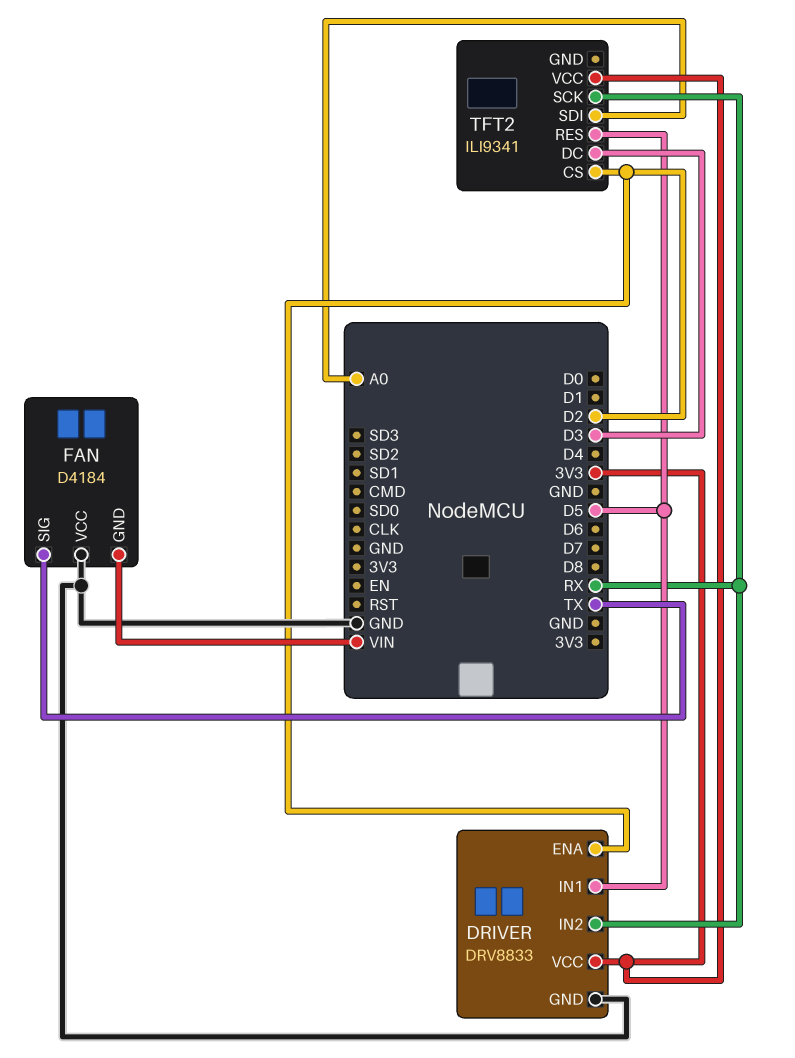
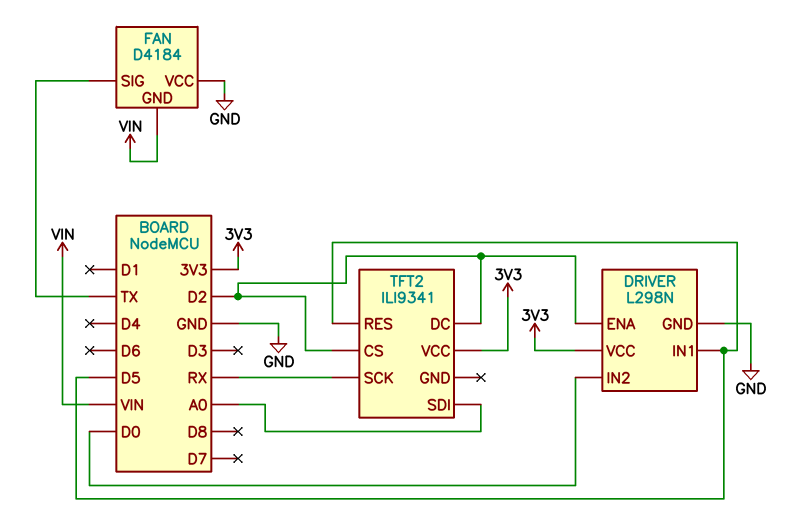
DRIVER: DRV8833 -> L298N
DRIVER pin IN2: RX -> D0
TFT2 pin DC: D3 -> D2

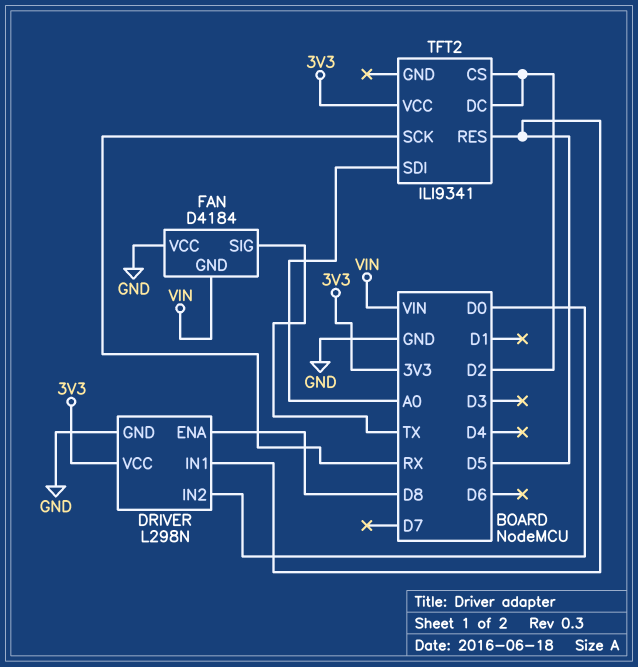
DRIVER pin ENA: D2 -> D8

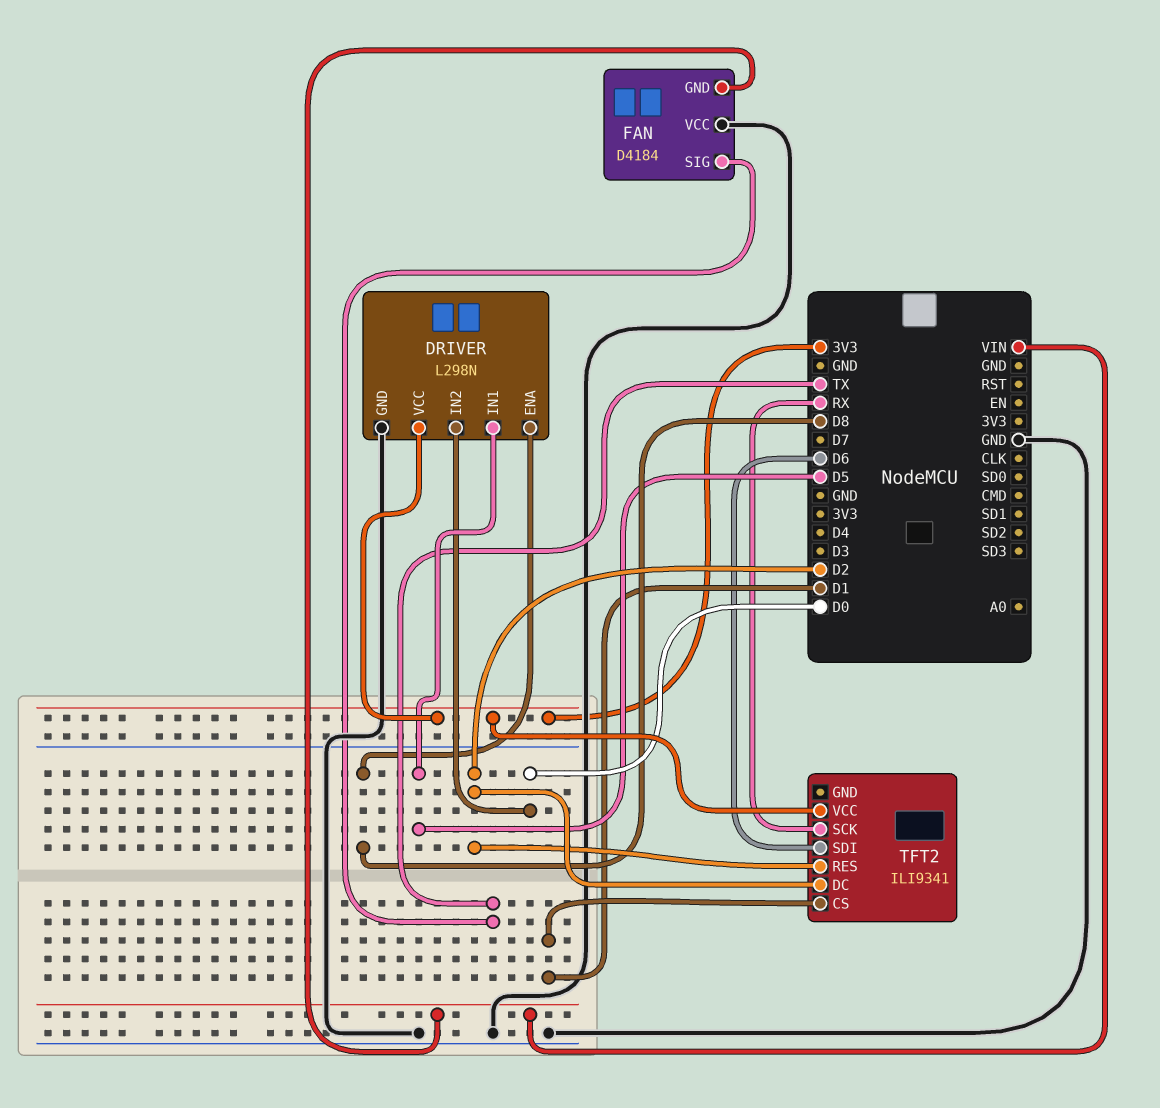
TFT2 pin CS: D2 -> D1
TFT2 pin RES: D5 -> D2
TFT2 pin SDI: A0 -> D6

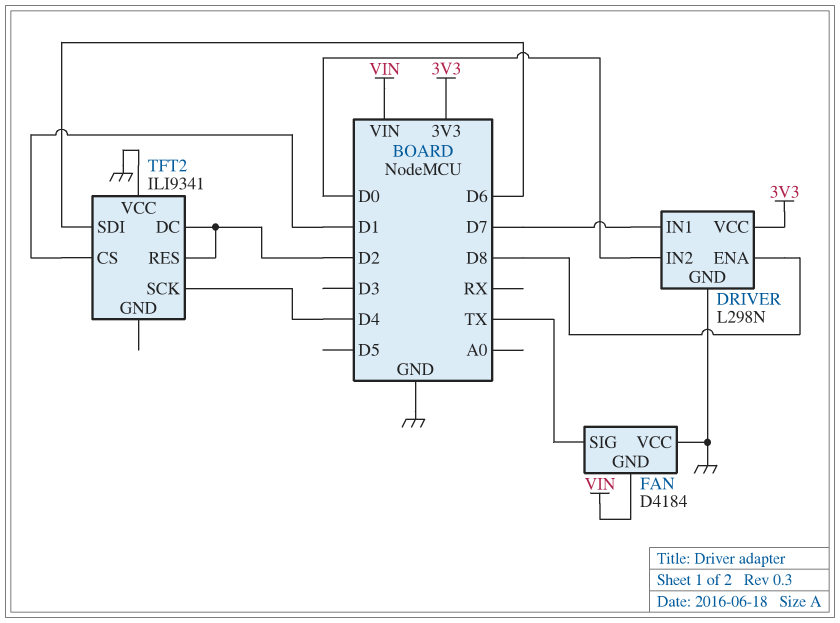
DRIVER pin IN1: D5 -> D7
TFT2 pin SCK: RX -> D4
TFT2 pin VCC: 3V3 -> GND

